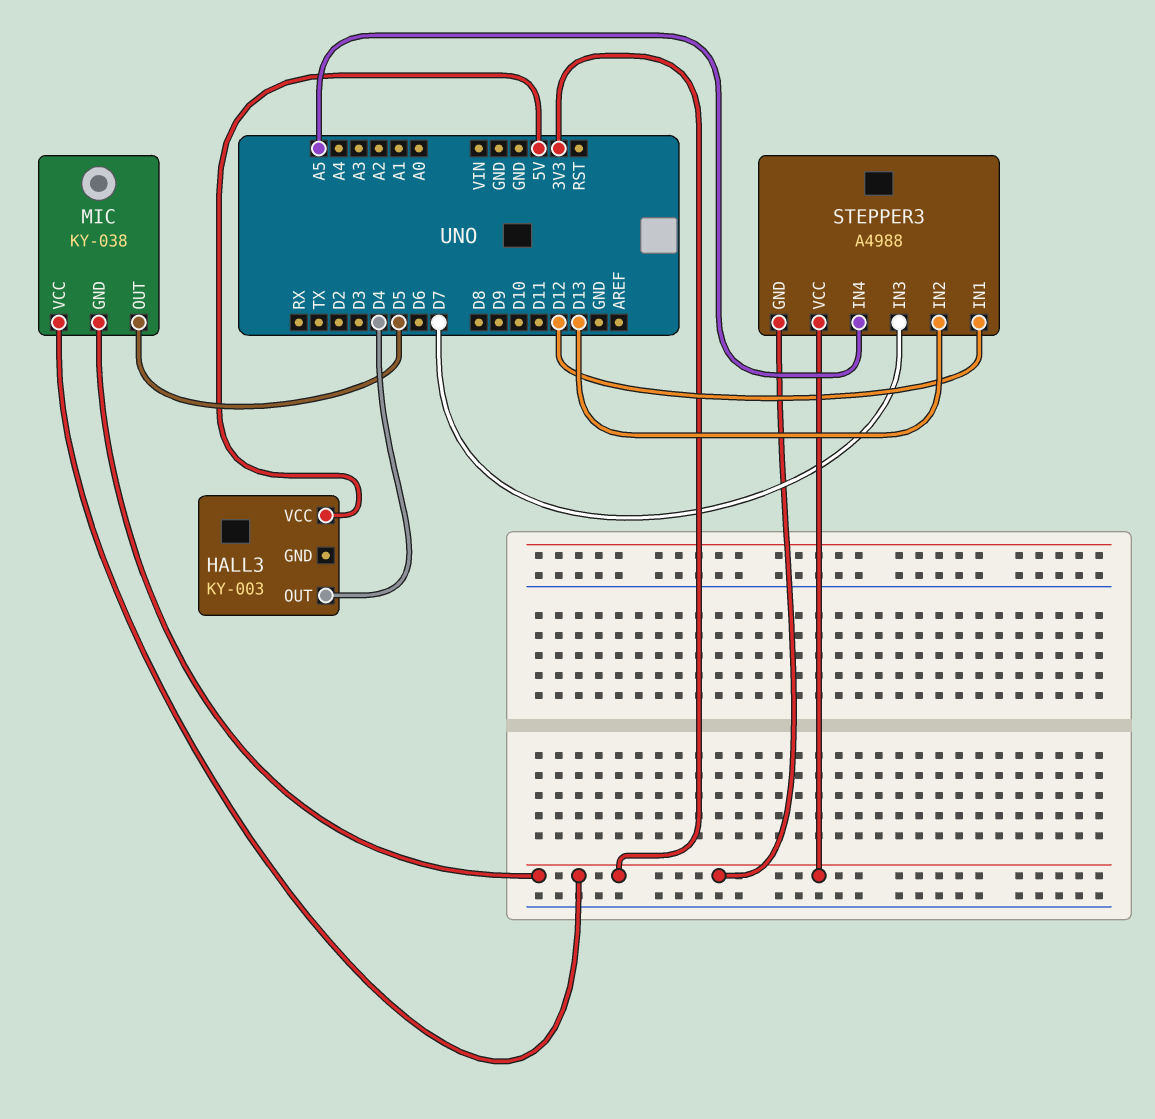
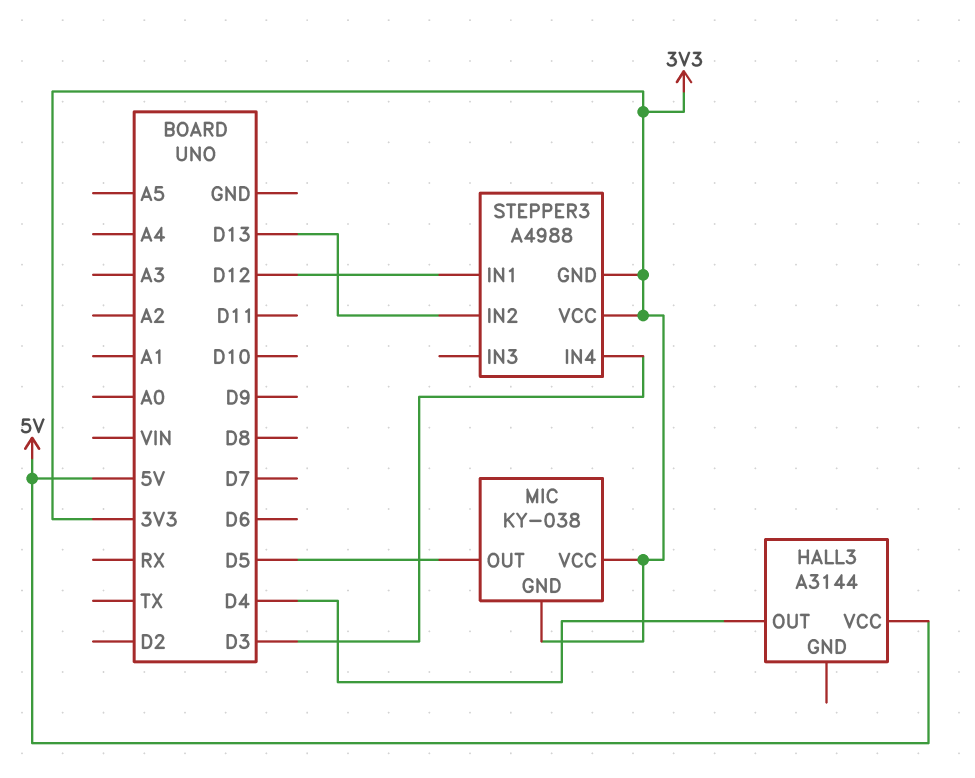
HALL3: KY-003 -> A3144
STEPPER3 pin IN3: D7 -> none
STEPPER3 pin IN4: A5 -> D3

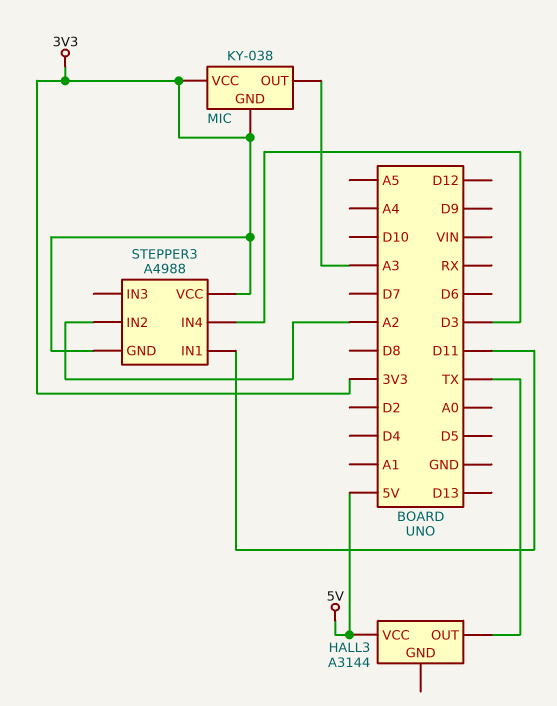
HALL3 pin OUT: D4 -> TX
MIC pin OUT: D5 -> A3
STEPPER3 pin IN1: D12 -> D11
STEPPER3 pin IN2: D13 -> A2

